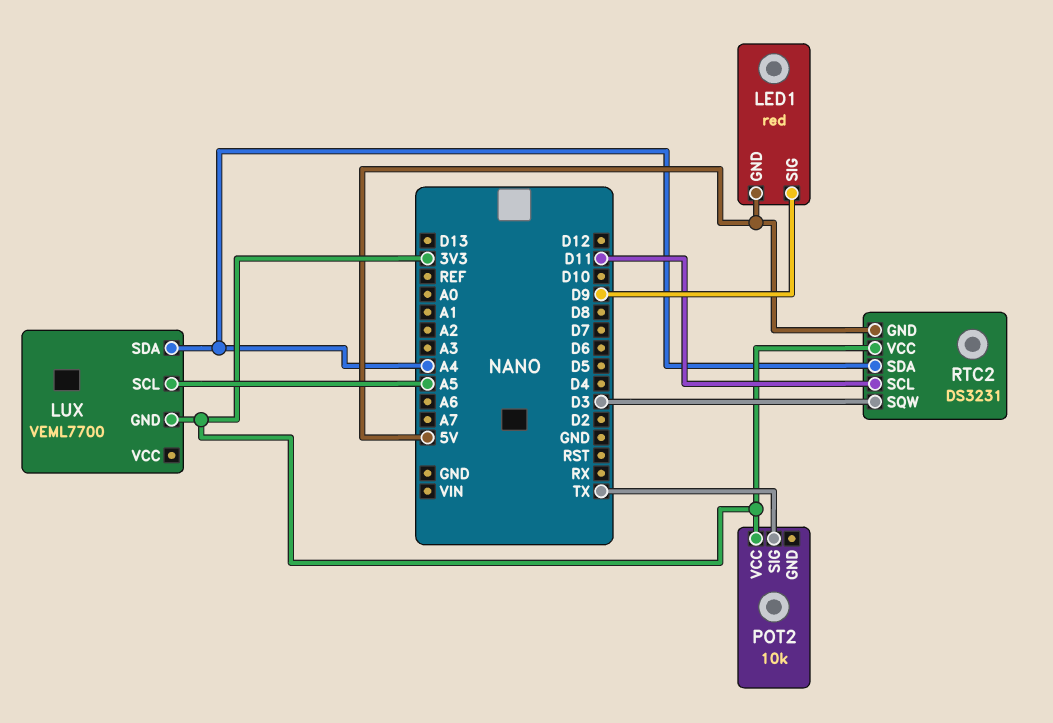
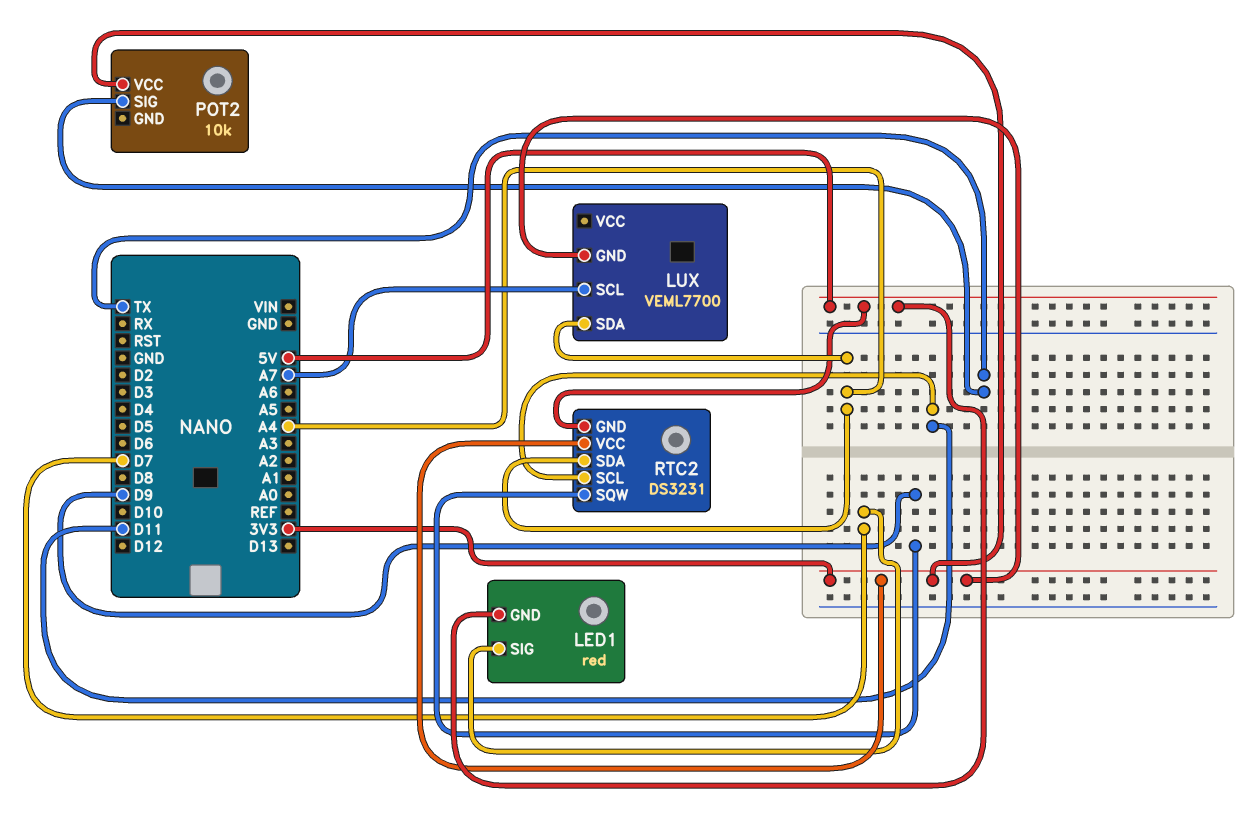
LED1 pin SIG: D9 -> D7
LUX pin SCL: A5 -> A7
RTC2 pin SQW: D3 -> D9

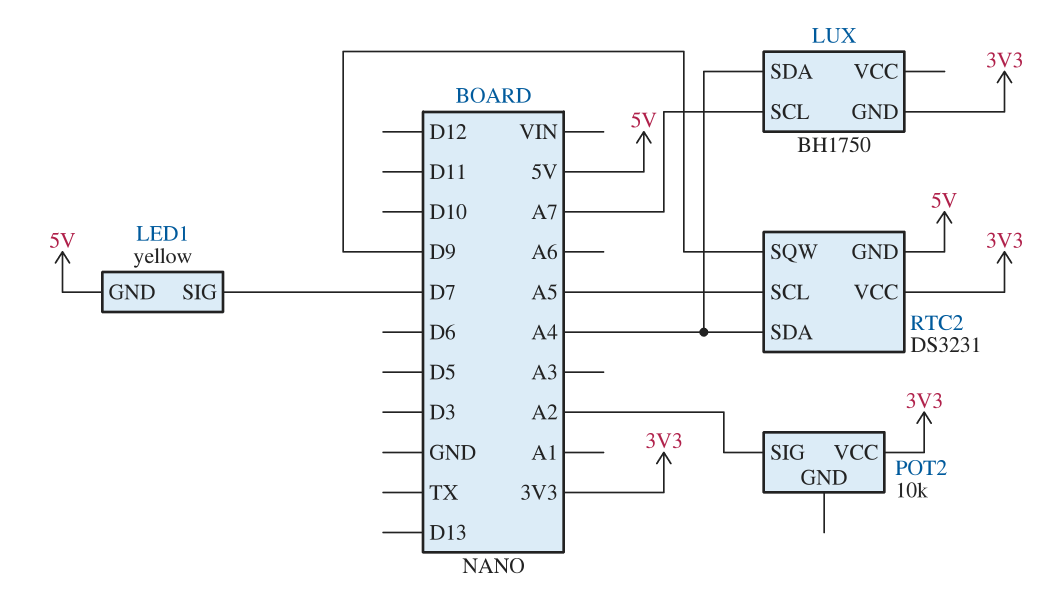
LED1: red -> yellow
LUX: VEML7700 -> BH1750
POT2 pin SIG: TX -> A2
RTC2 pin SCL: D11 -> A5

